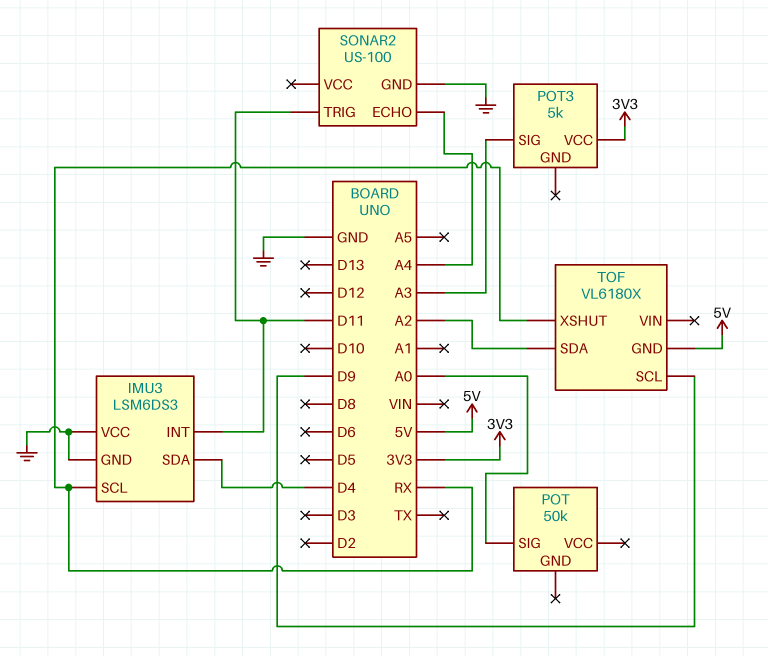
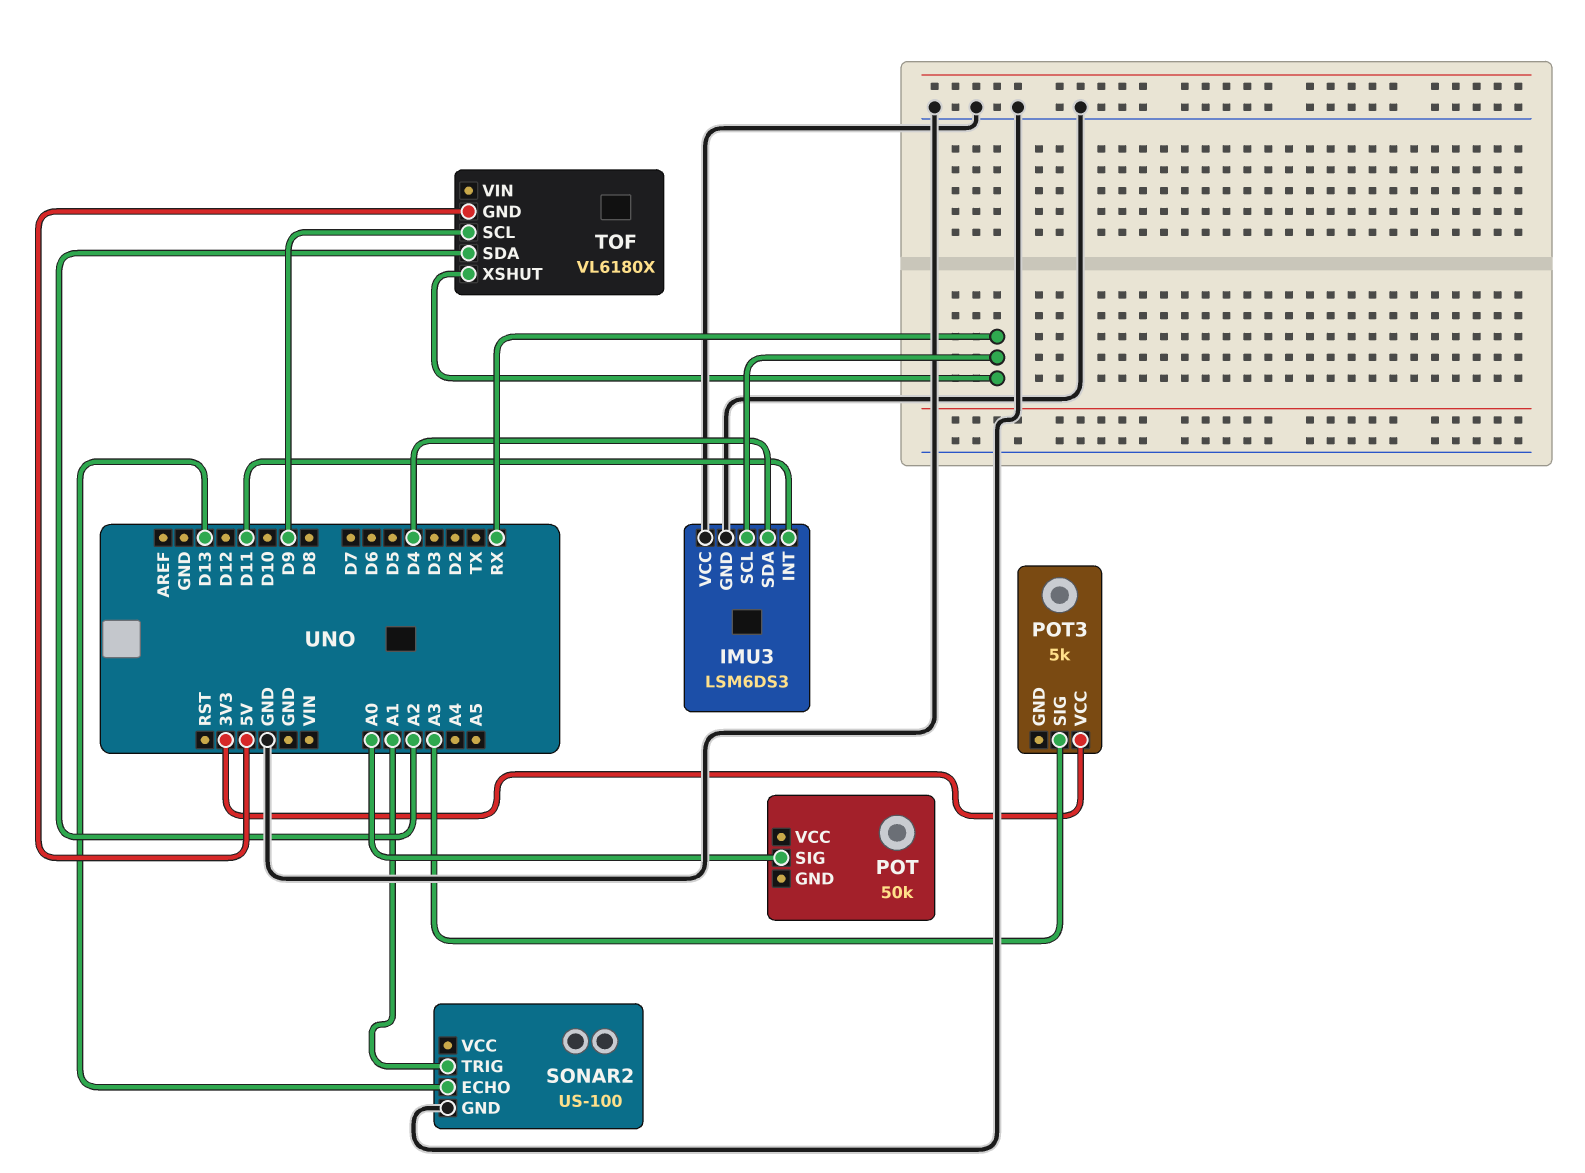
SONAR2 pin ECHO: A4 -> D13
SONAR2 pin TRIG: D11 -> A1

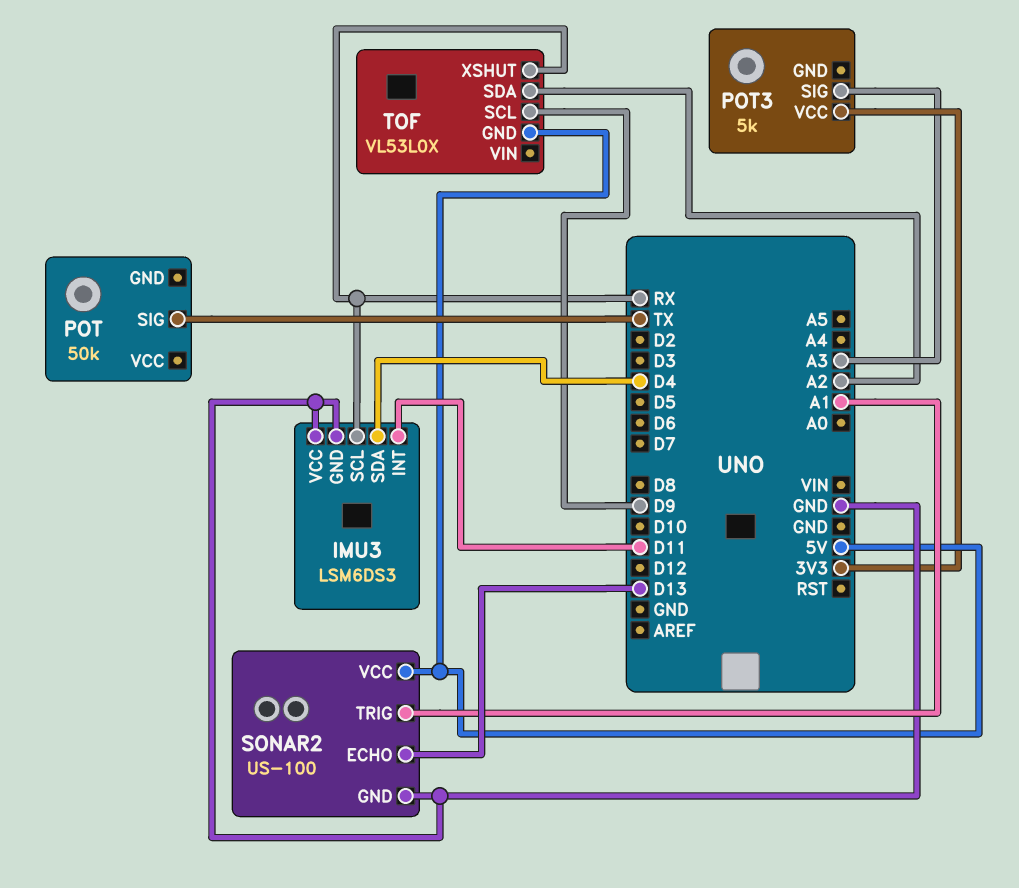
POT pin SIG: A0 -> TX
SONAR2 pin VCC: none -> 5V
TOF: VL6180X -> VL53L0X

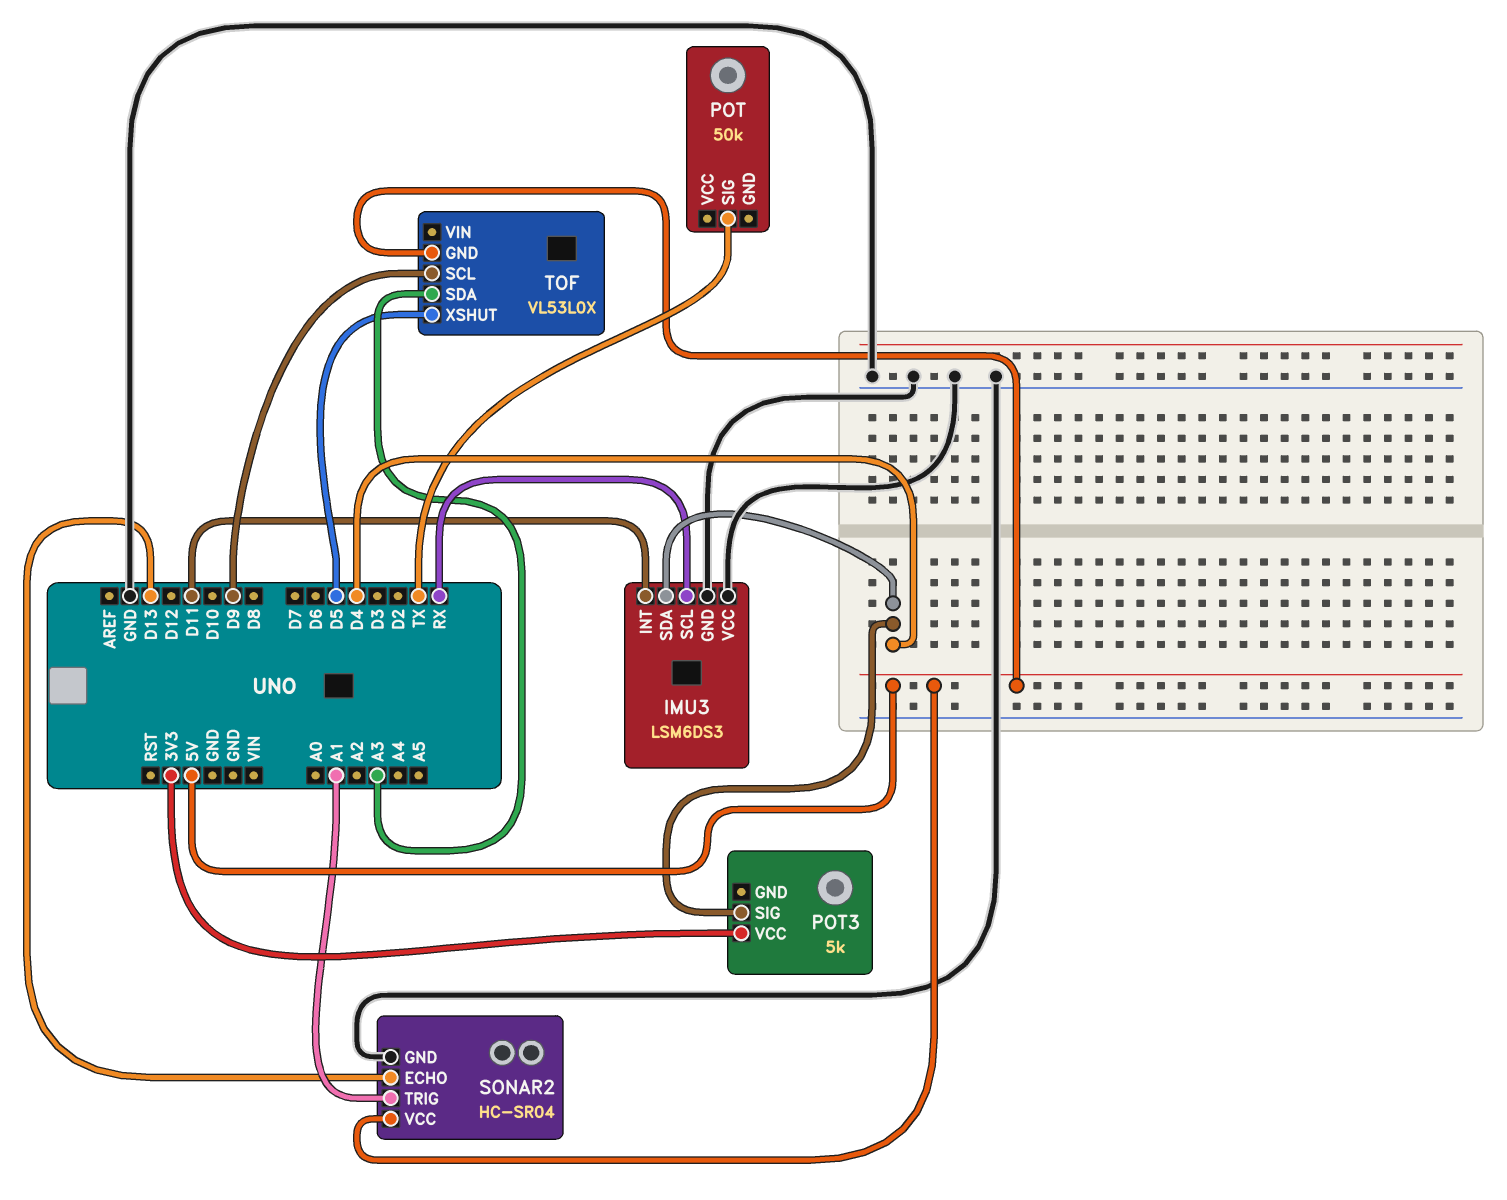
POT3 pin SIG: A3 -> D4
SONAR2: US-100 -> HC-SR04
TOF pin SDA: A2 -> A3
TOF pin XSHUT: RX -> D5

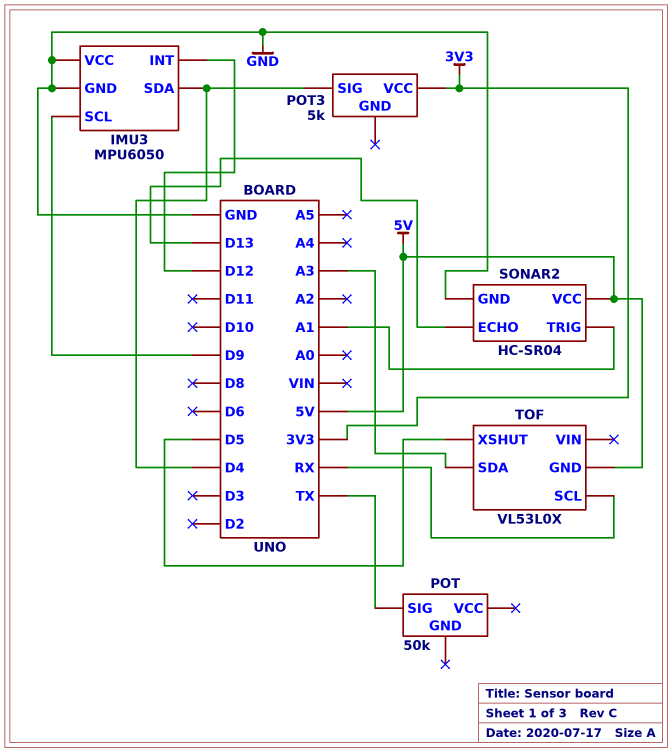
IMU3: LSM6DS3 -> MPU6050
IMU3 pin INT: D11 -> D12
IMU3 pin SCL: RX -> D9
TOF pin SCL: D9 -> RX

